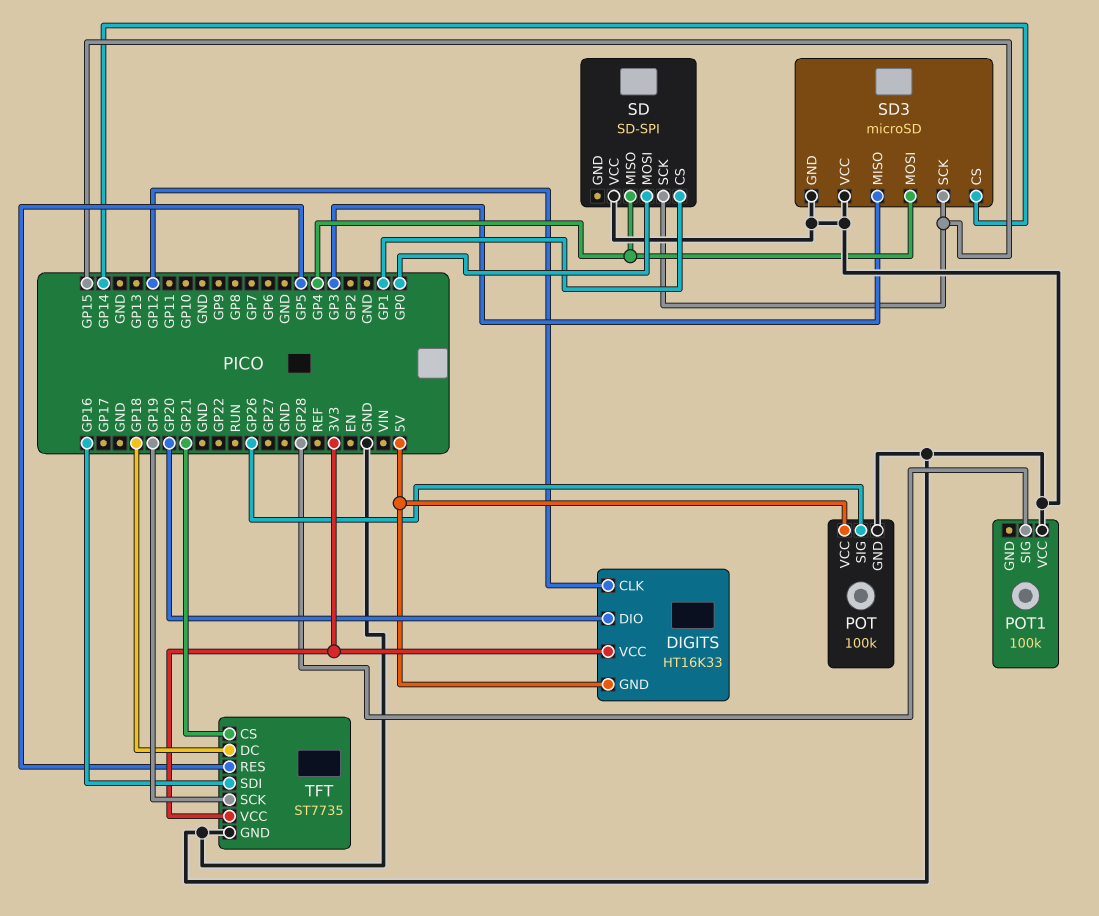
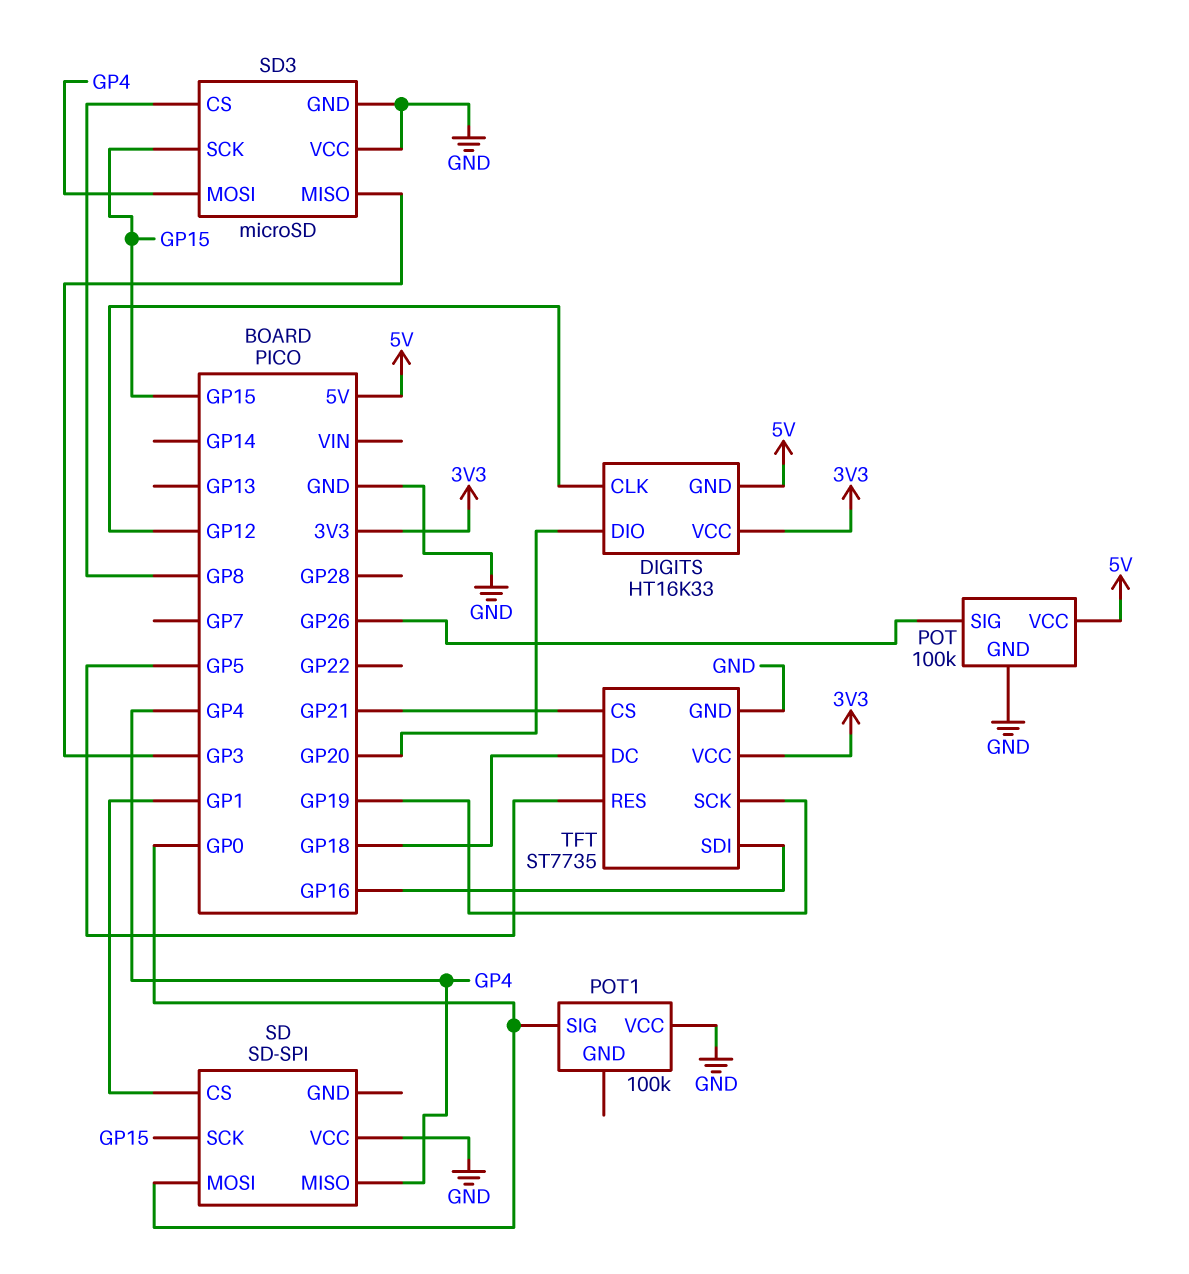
POT1 pin SIG: GP28 -> GP0
SD3 pin CS: GP14 -> GP8

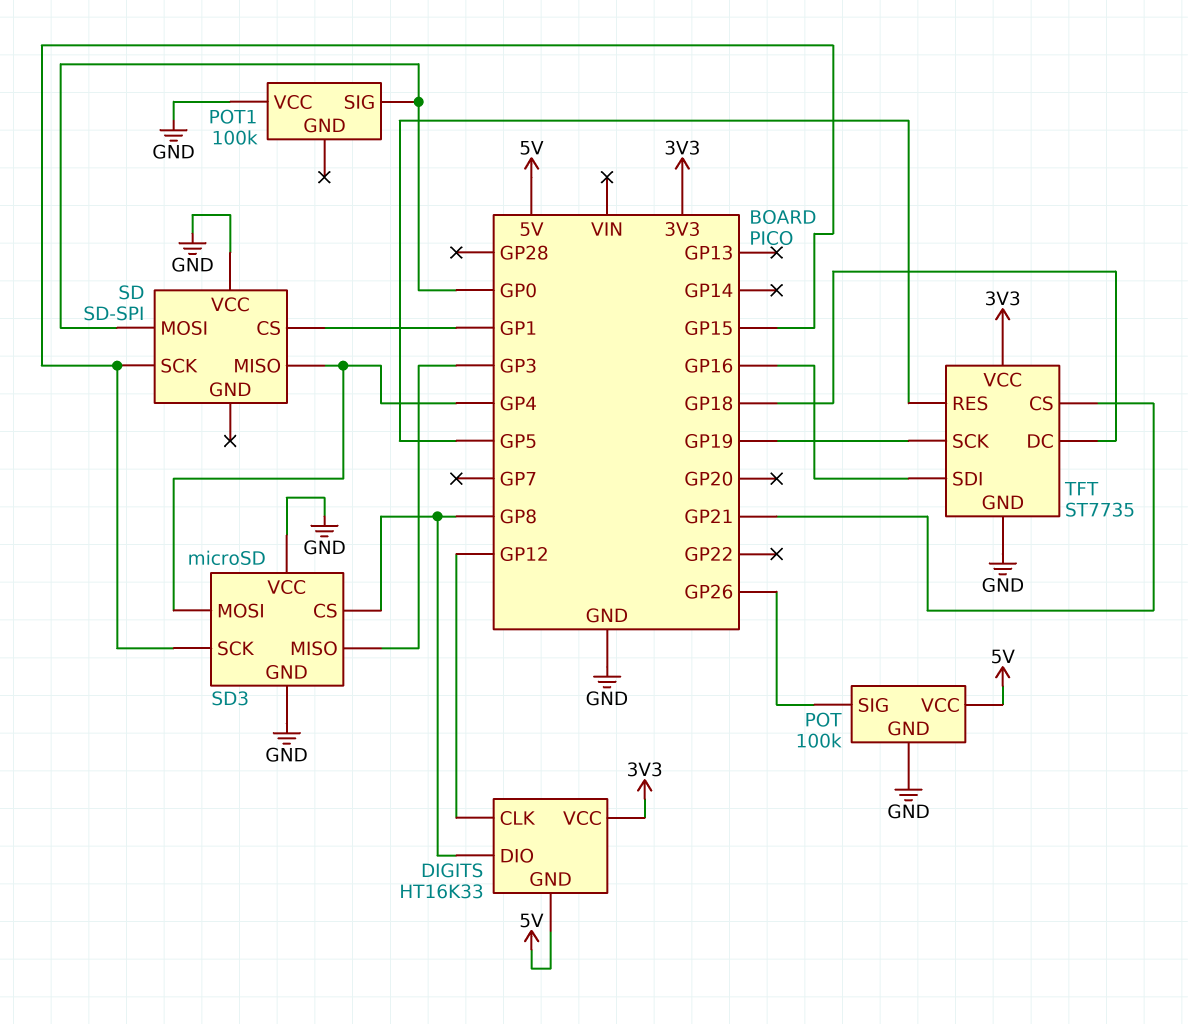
DIGITS pin DIO: GP20 -> GP8

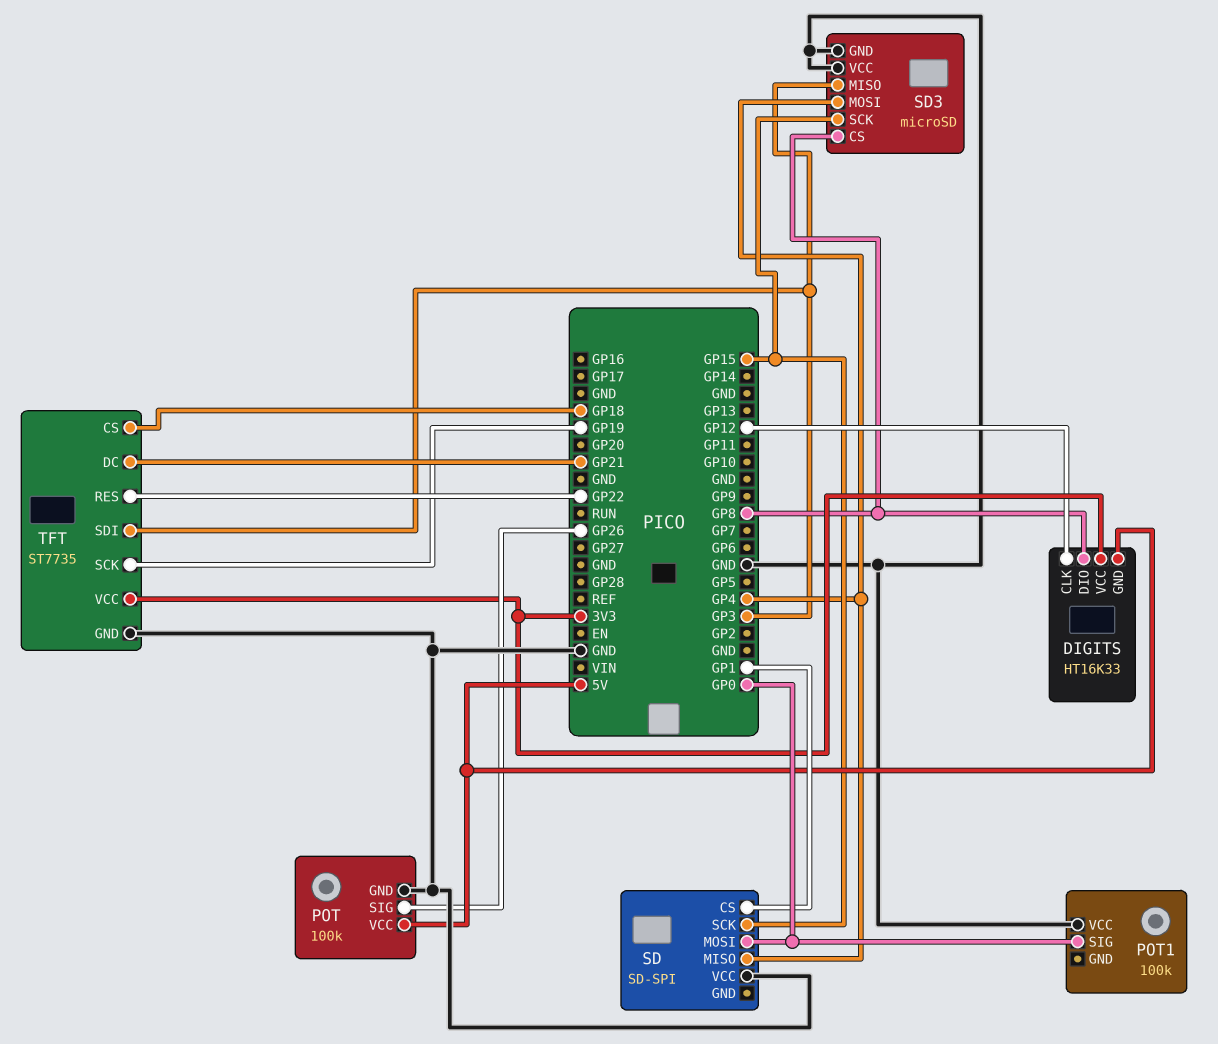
TFT pin CS: GP21 -> GP18
TFT pin DC: GP18 -> GP21
TFT pin RES: GP5 -> GP22
TFT pin SDI: GP16 -> GP3

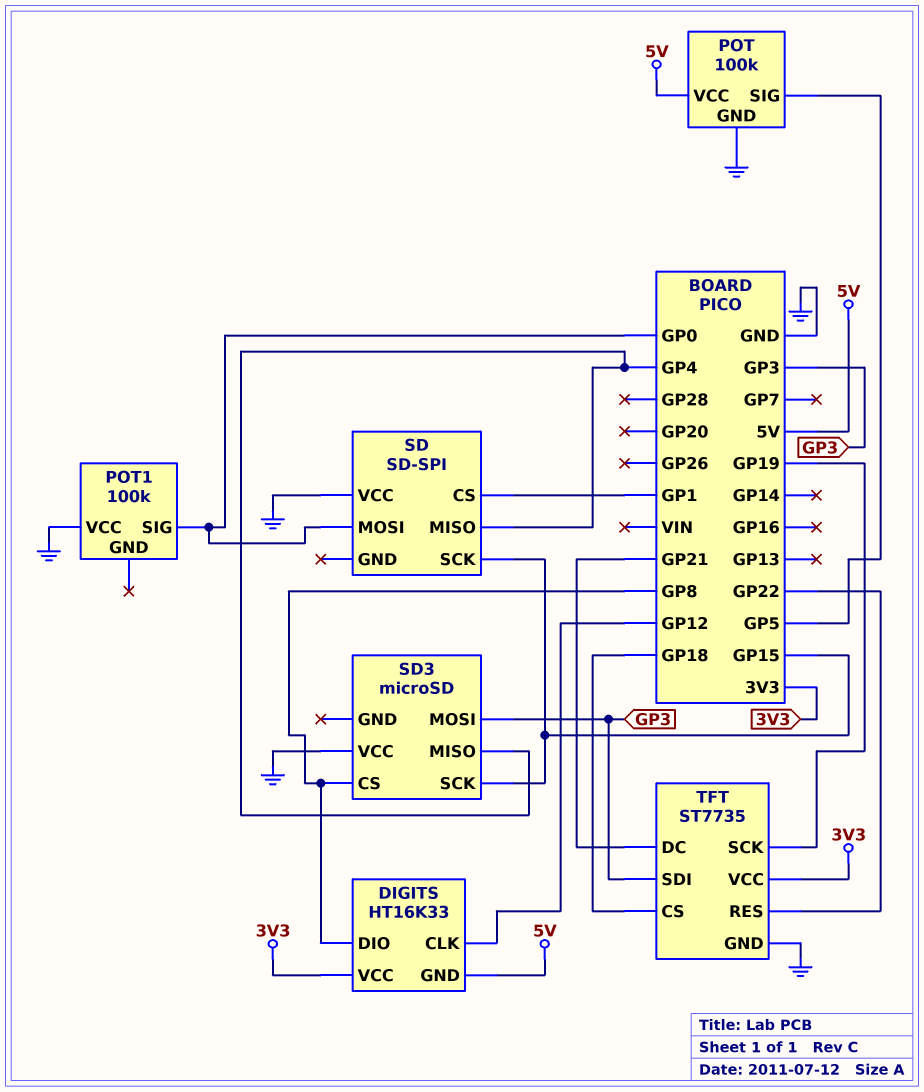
POT pin SIG: GP26 -> GP5
SD3 pin GND: GND -> none
SD3 pin MISO: GP3 -> GP4
SD3 pin MOSI: GP4 -> GP3

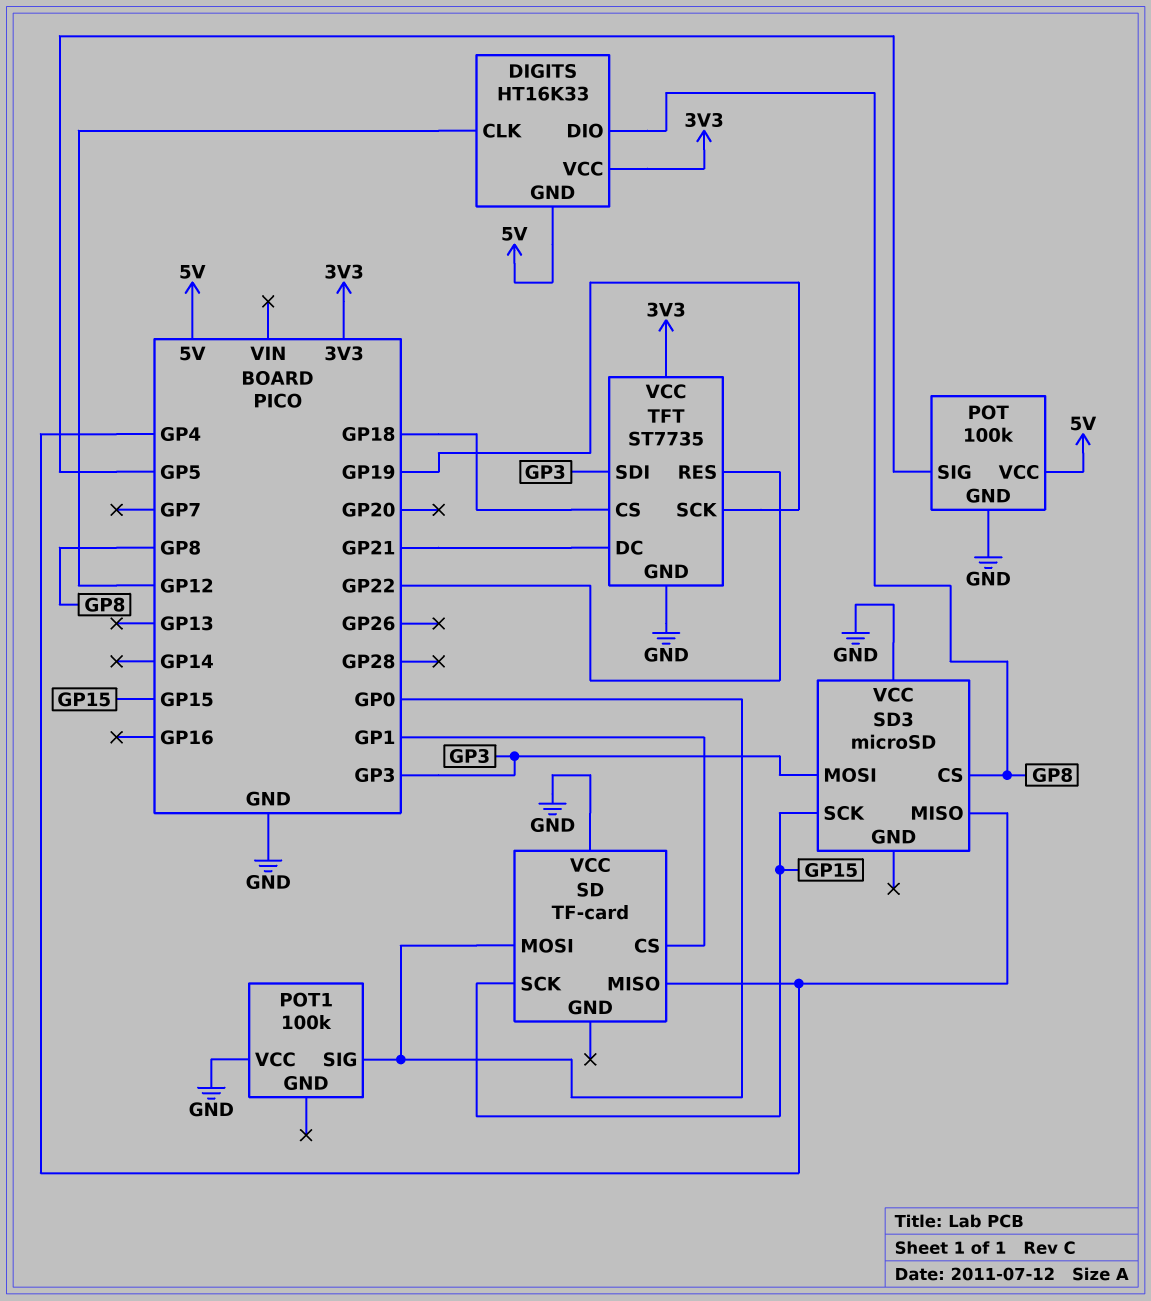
SD: SD-SPI -> TF-card

